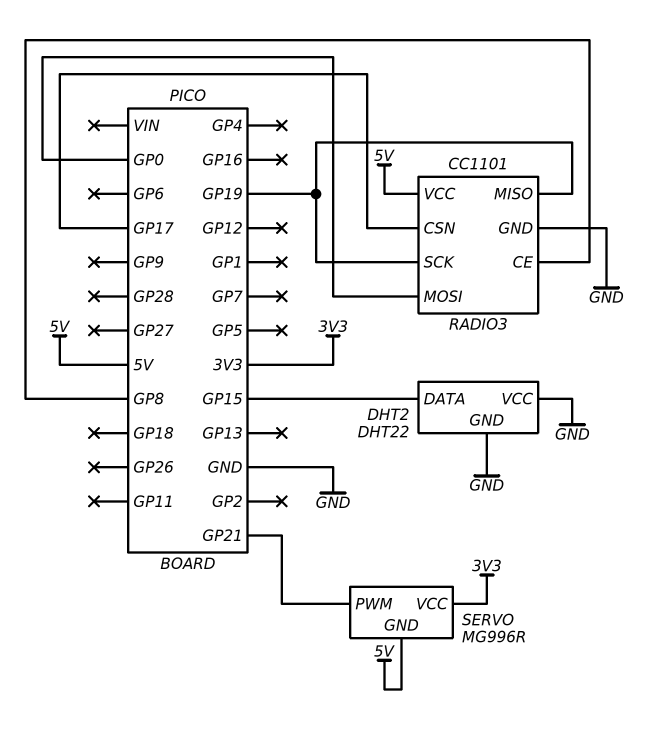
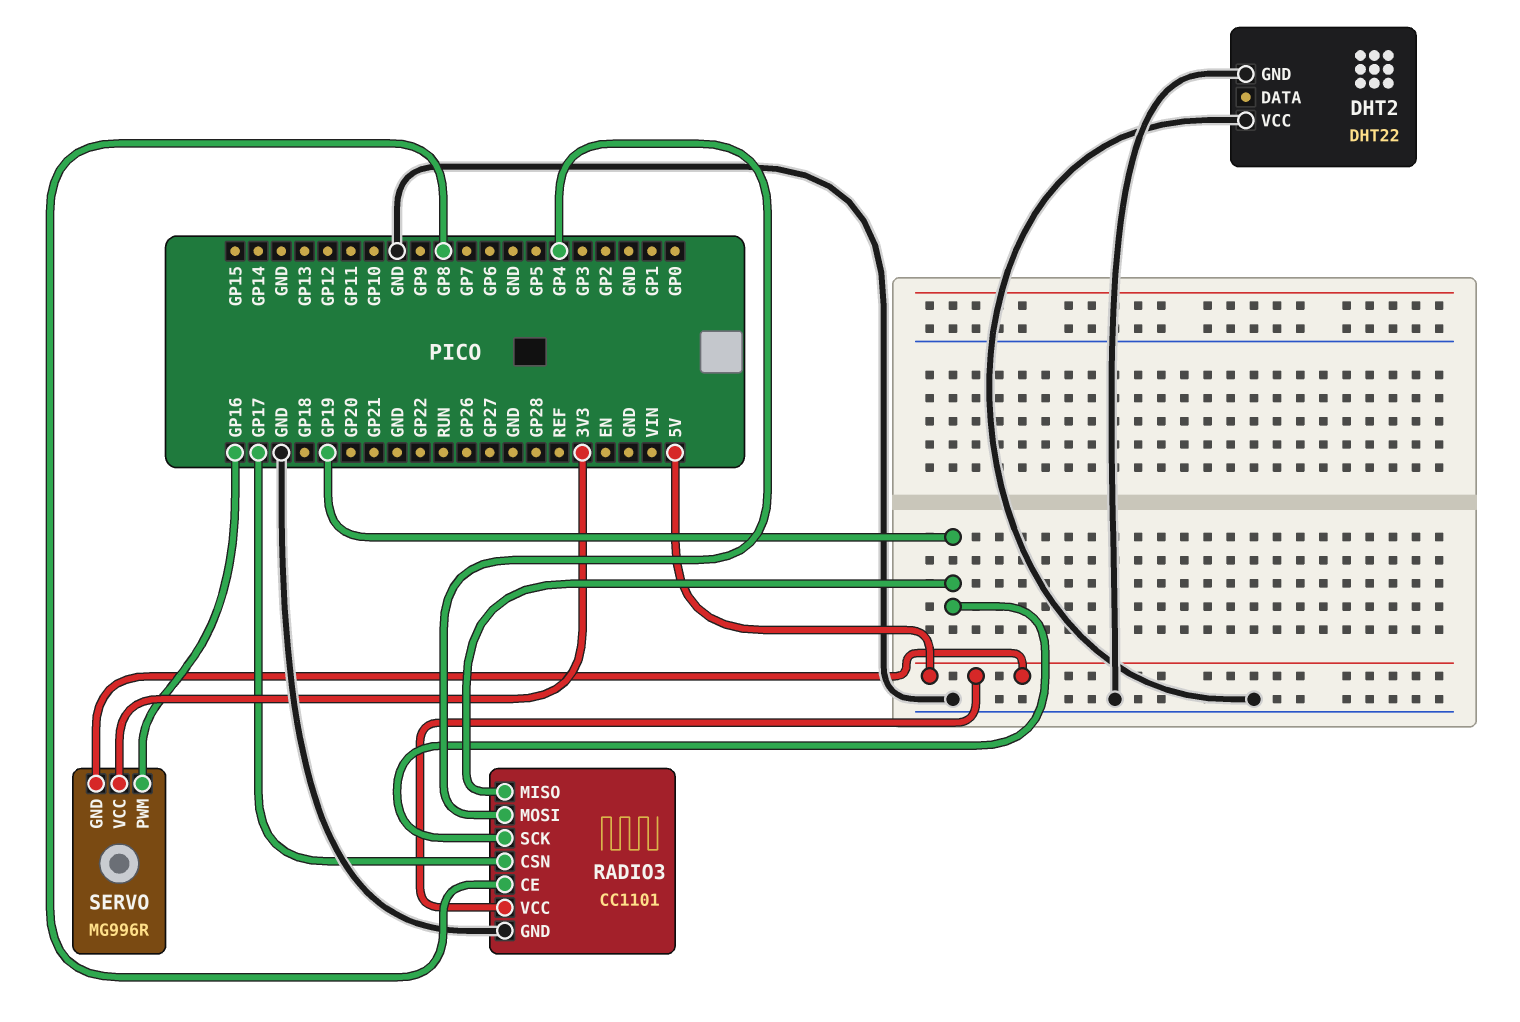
DHT2 pin DATA: GP15 -> none
RADIO3 pin MOSI: GP0 -> GP4
SERVO pin PWM: GP21 -> GP16

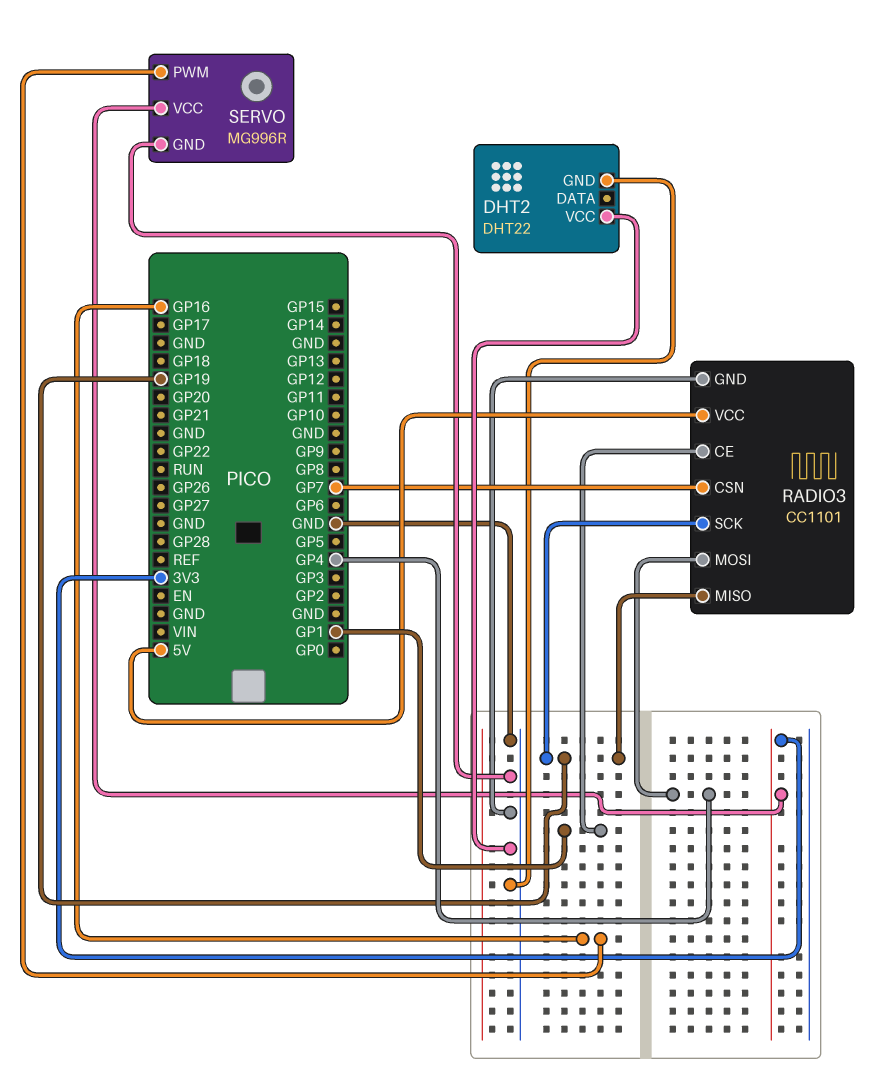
RADIO3 pin CE: GP8 -> GP1
RADIO3 pin CSN: GP17 -> GP7
SERVO pin GND: 5V -> GND

